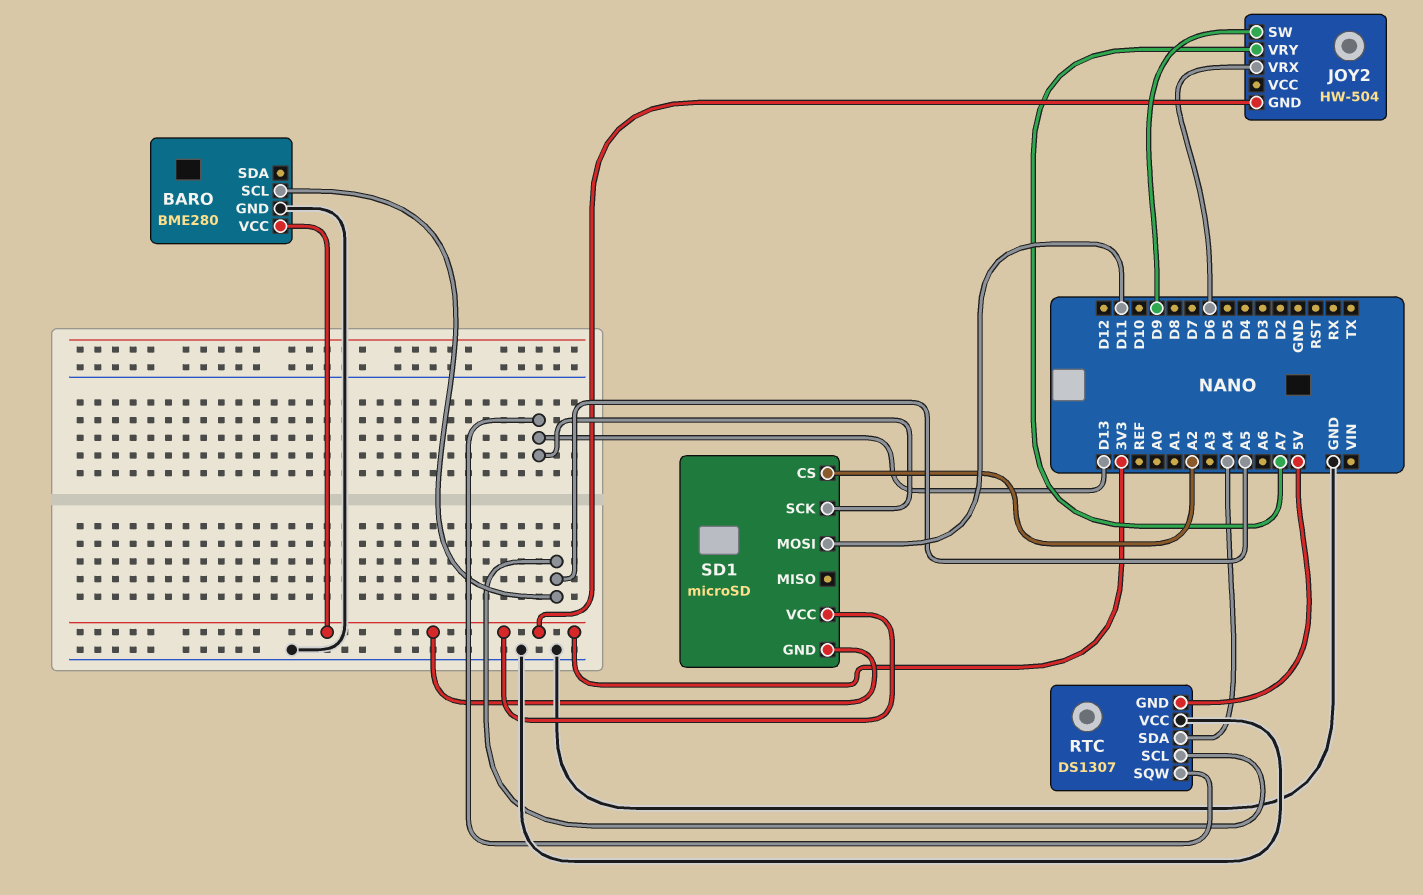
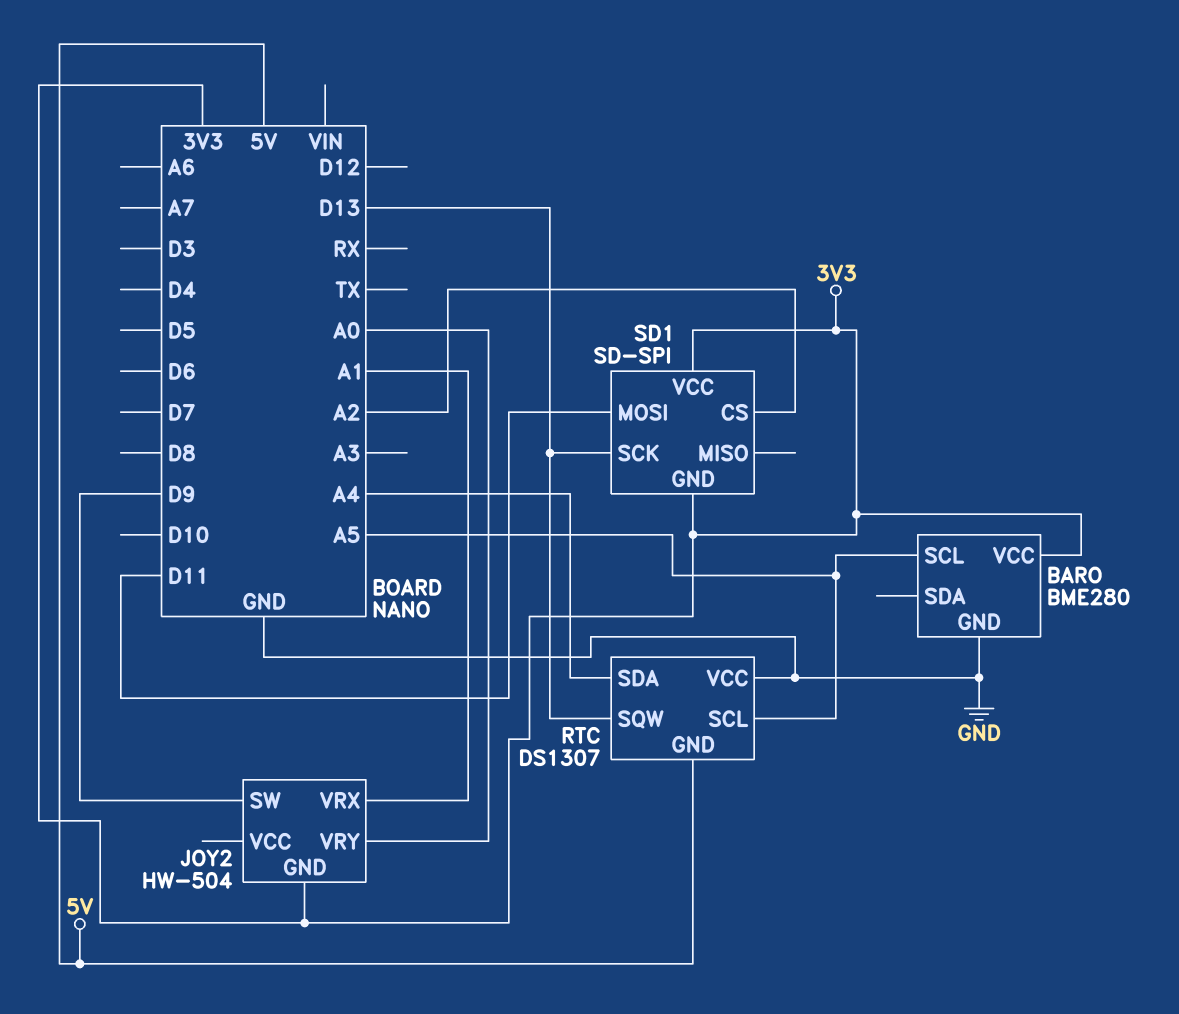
JOY2 pin VRX: D6 -> A1
JOY2 pin VRY: A7 -> A0
SD1: microSD -> SD-SPI

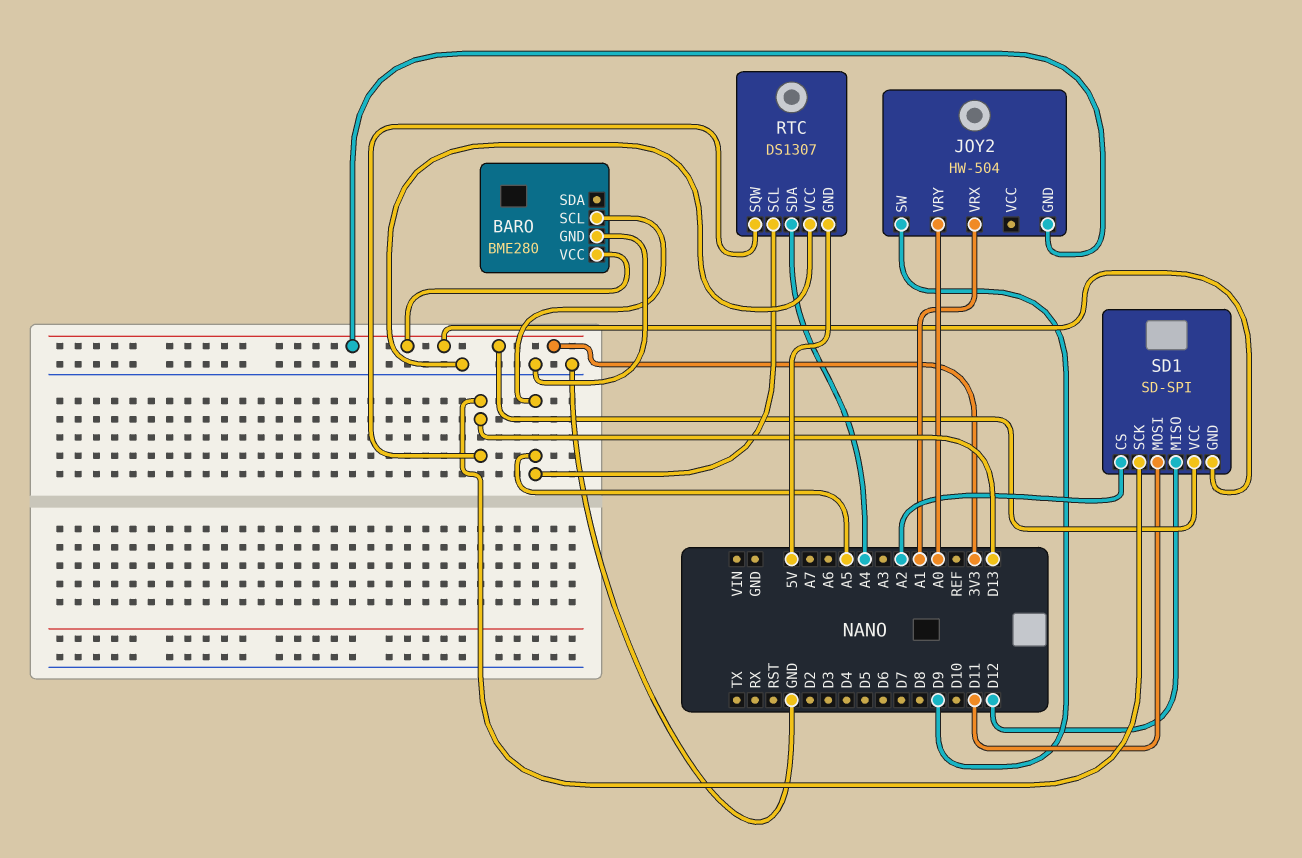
SD1 pin MISO: none -> D12

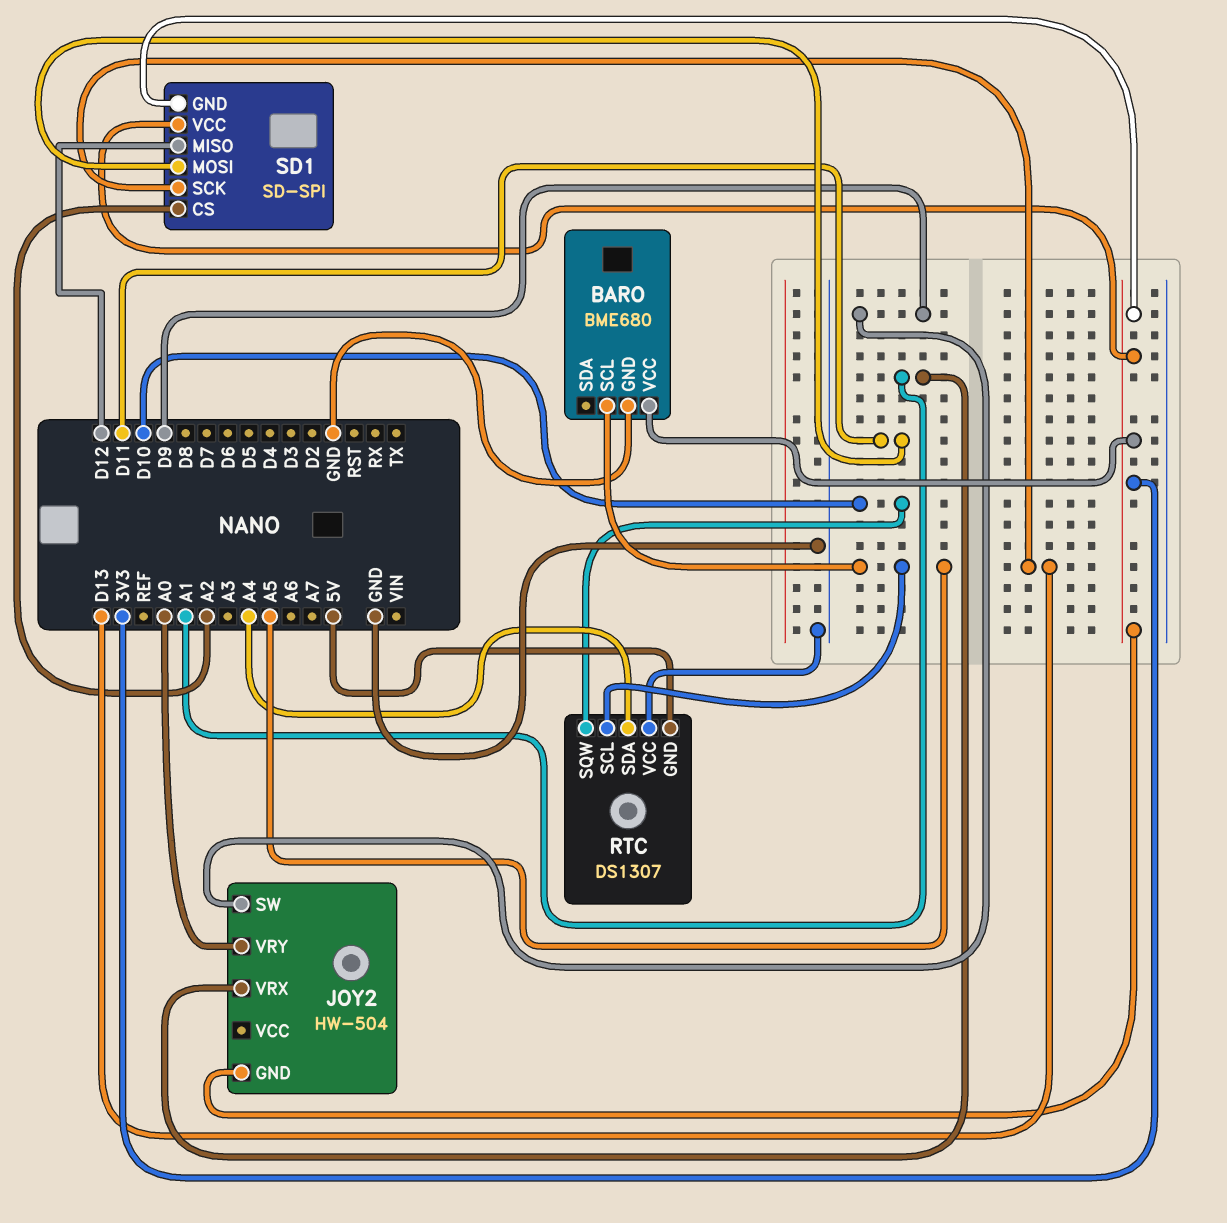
BARO: BME280 -> BME680
RTC pin SQW: D13 -> D10

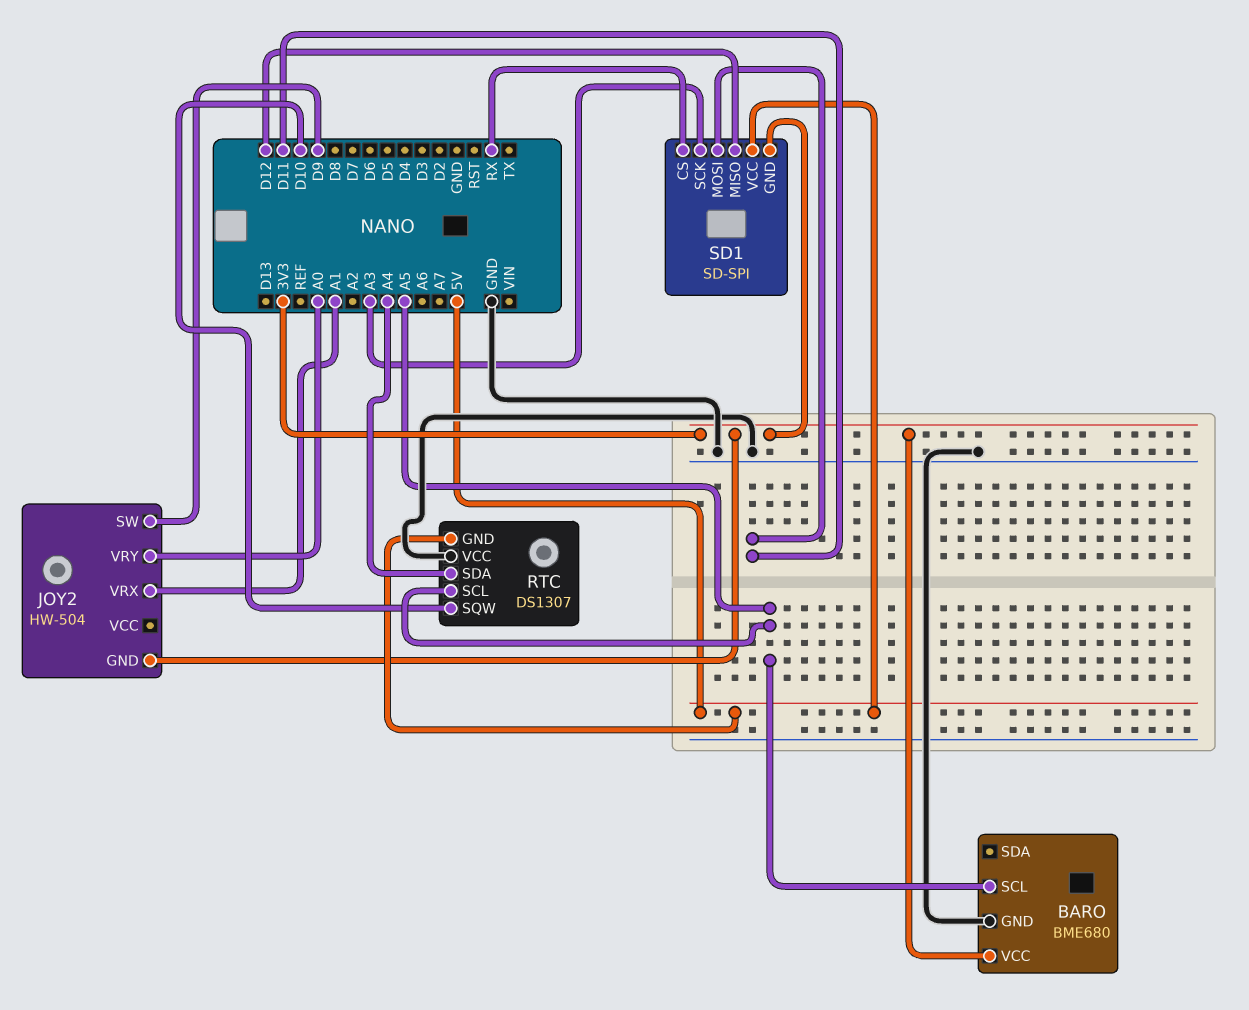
SD1 pin CS: A2 -> RX
SD1 pin SCK: D13 -> A3
SD1 pin VCC: 3V3 -> 5V

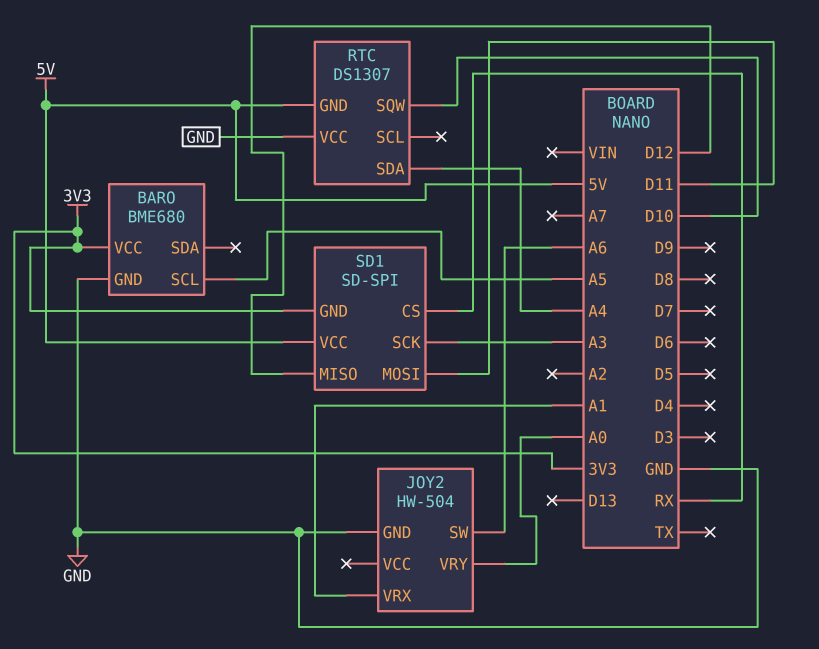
JOY2 pin GND: 3V3 -> GND
JOY2 pin SW: D9 -> A6
RTC pin SCL: A5 -> none

